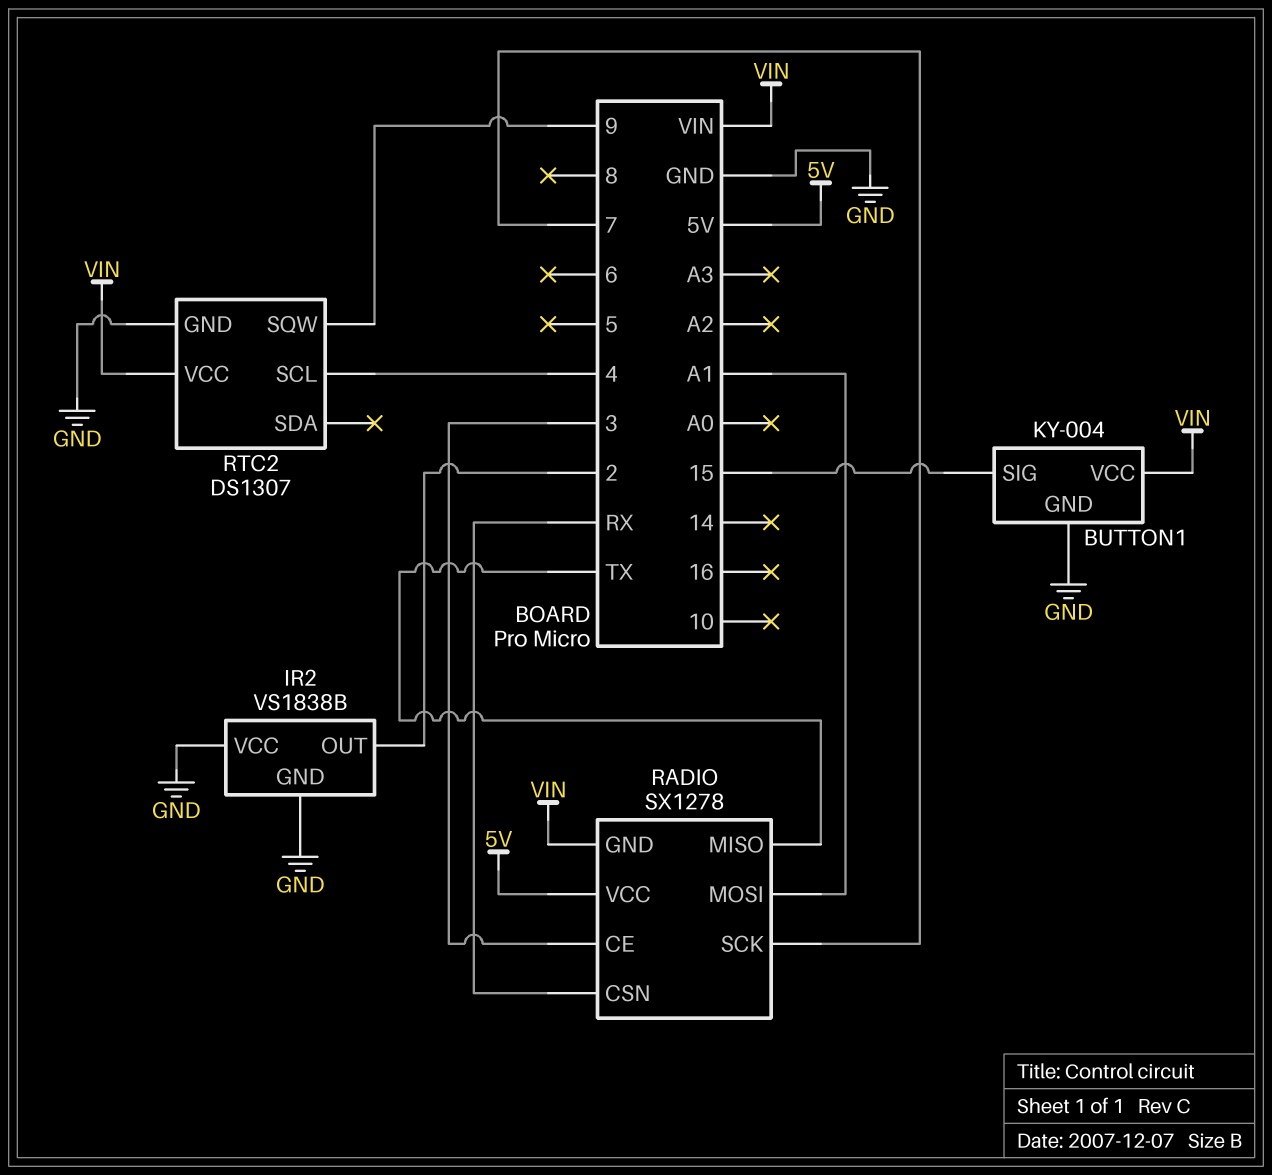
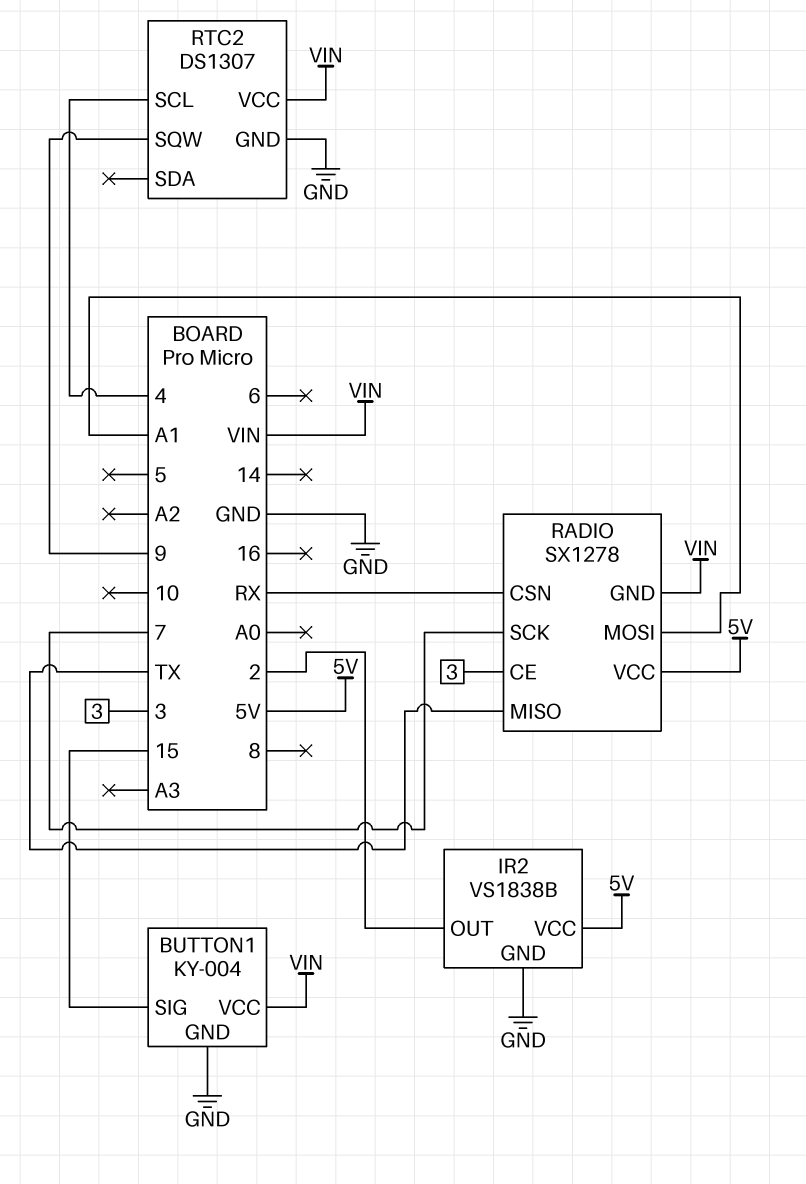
IR2 pin VCC: GND -> 5V

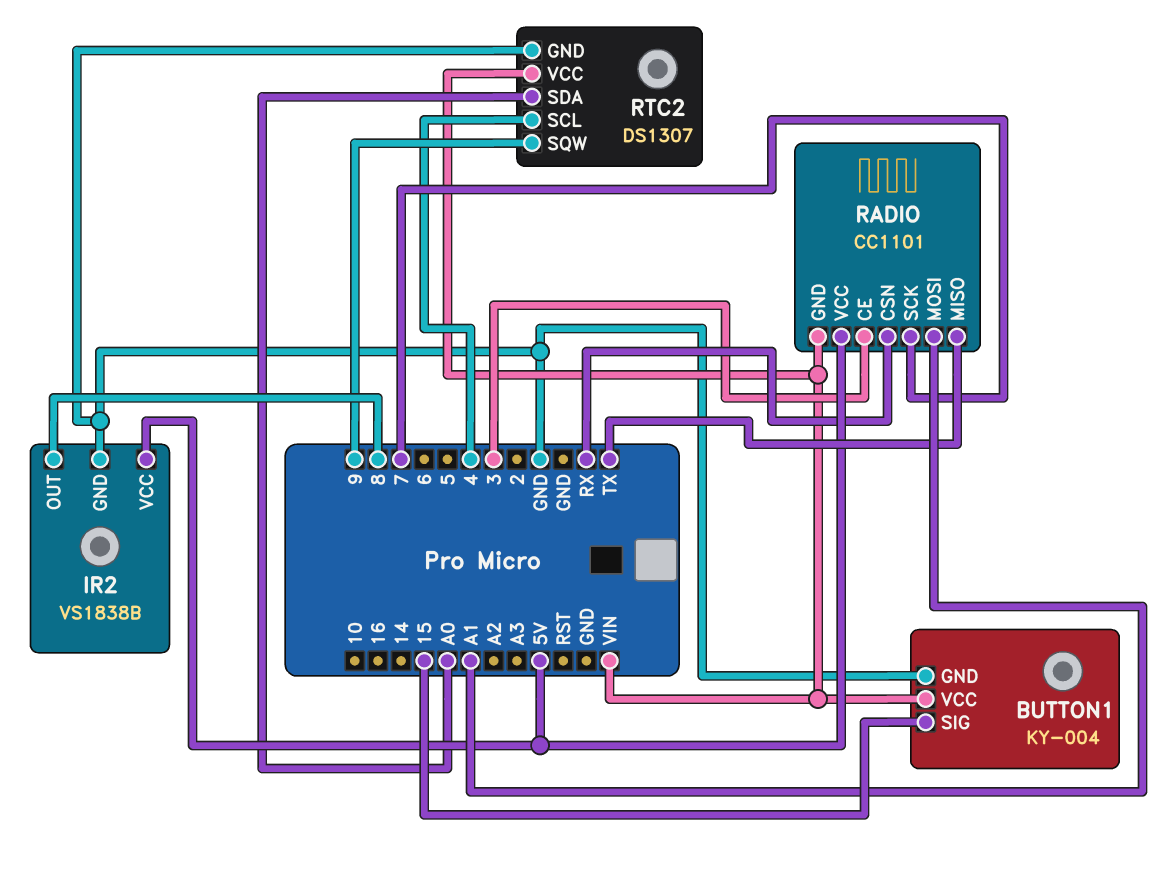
IR2 pin OUT: 2 -> 8
RADIO: SX1278 -> CC1101
RTC2 pin SDA: none -> A0

